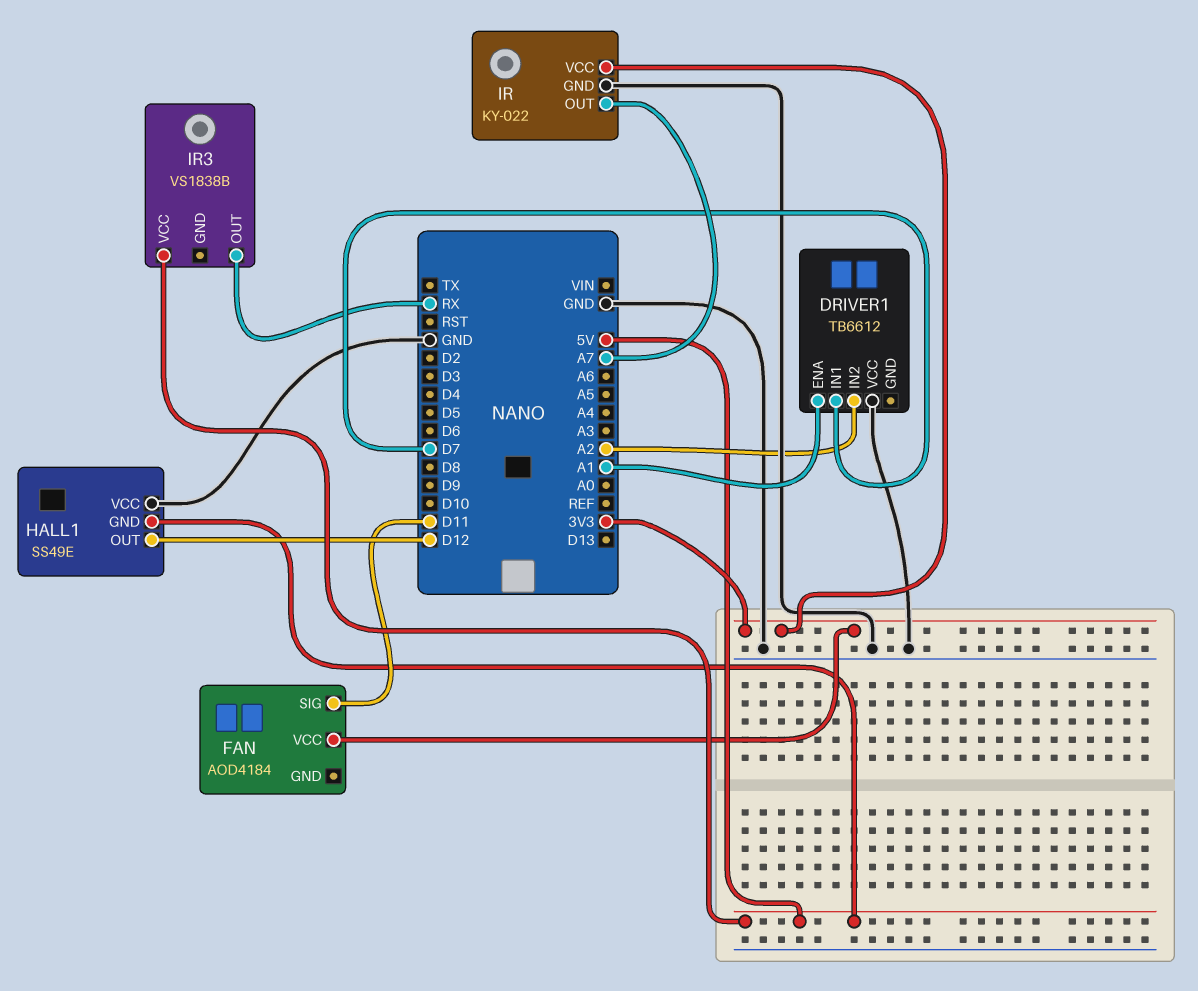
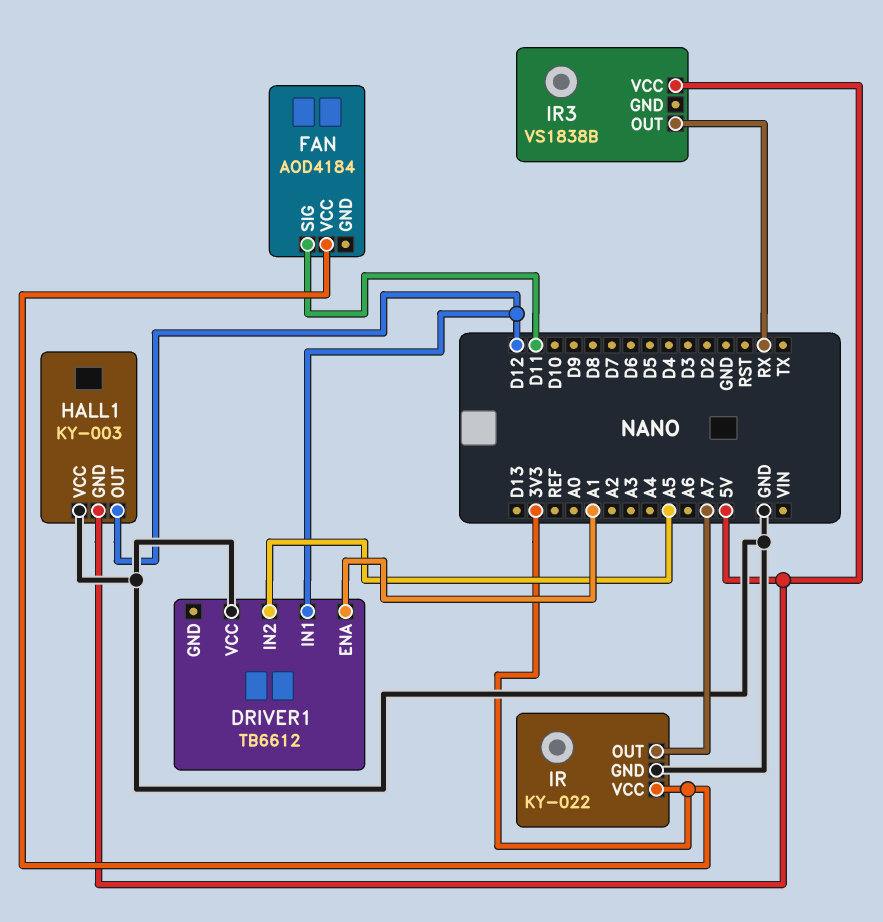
DRIVER1 pin IN1: D7 -> D12
DRIVER1 pin IN2: A2 -> A5
HALL1: SS49E -> KY-003

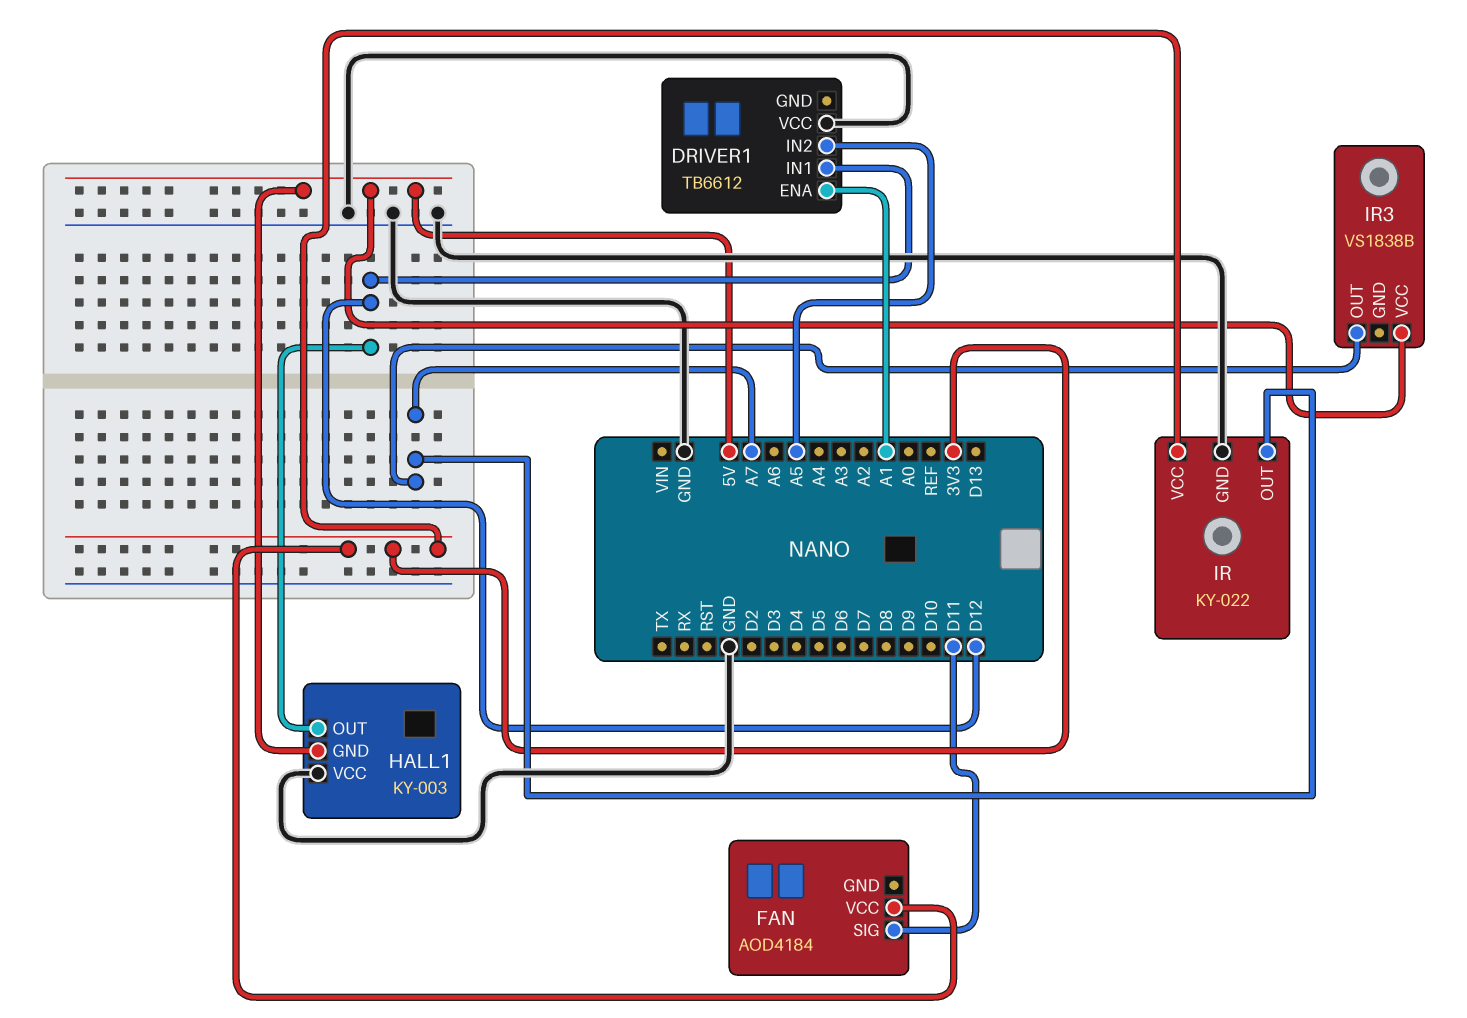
IR3 pin OUT: RX -> A7

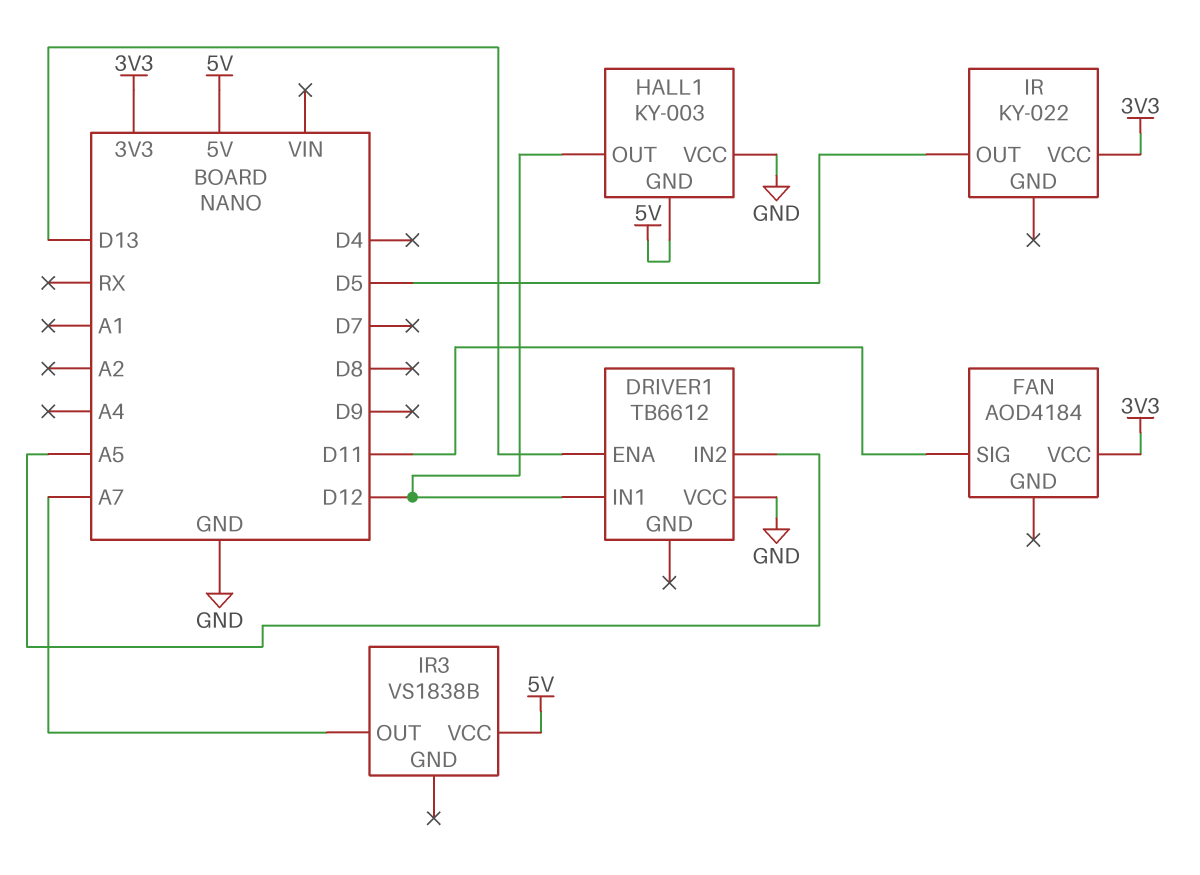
DRIVER1 pin ENA: A1 -> D13
IR pin GND: GND -> none
IR pin OUT: A7 -> D5

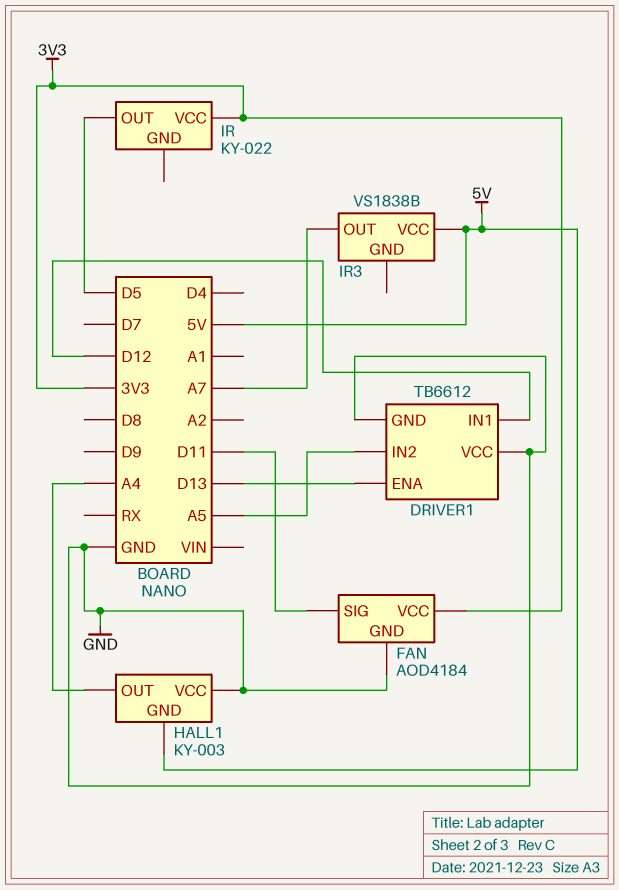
DRIVER1 pin GND: none -> GND
FAN pin GND: none -> GND
HALL1 pin OUT: D12 -> A4

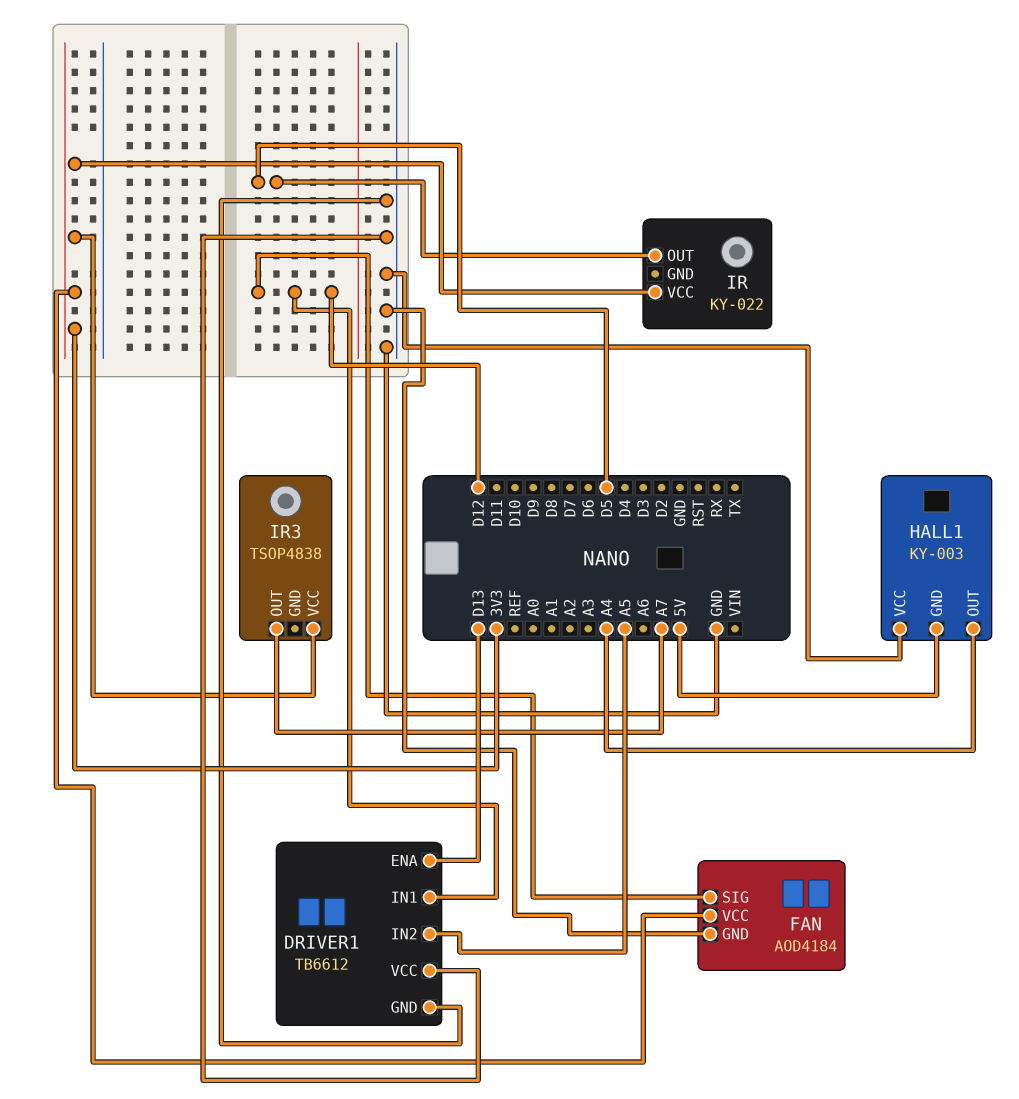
FAN pin SIG: D11 -> D12
IR3: VS1838B -> TSOP4838
IR3 pin VCC: 5V -> 3V3

